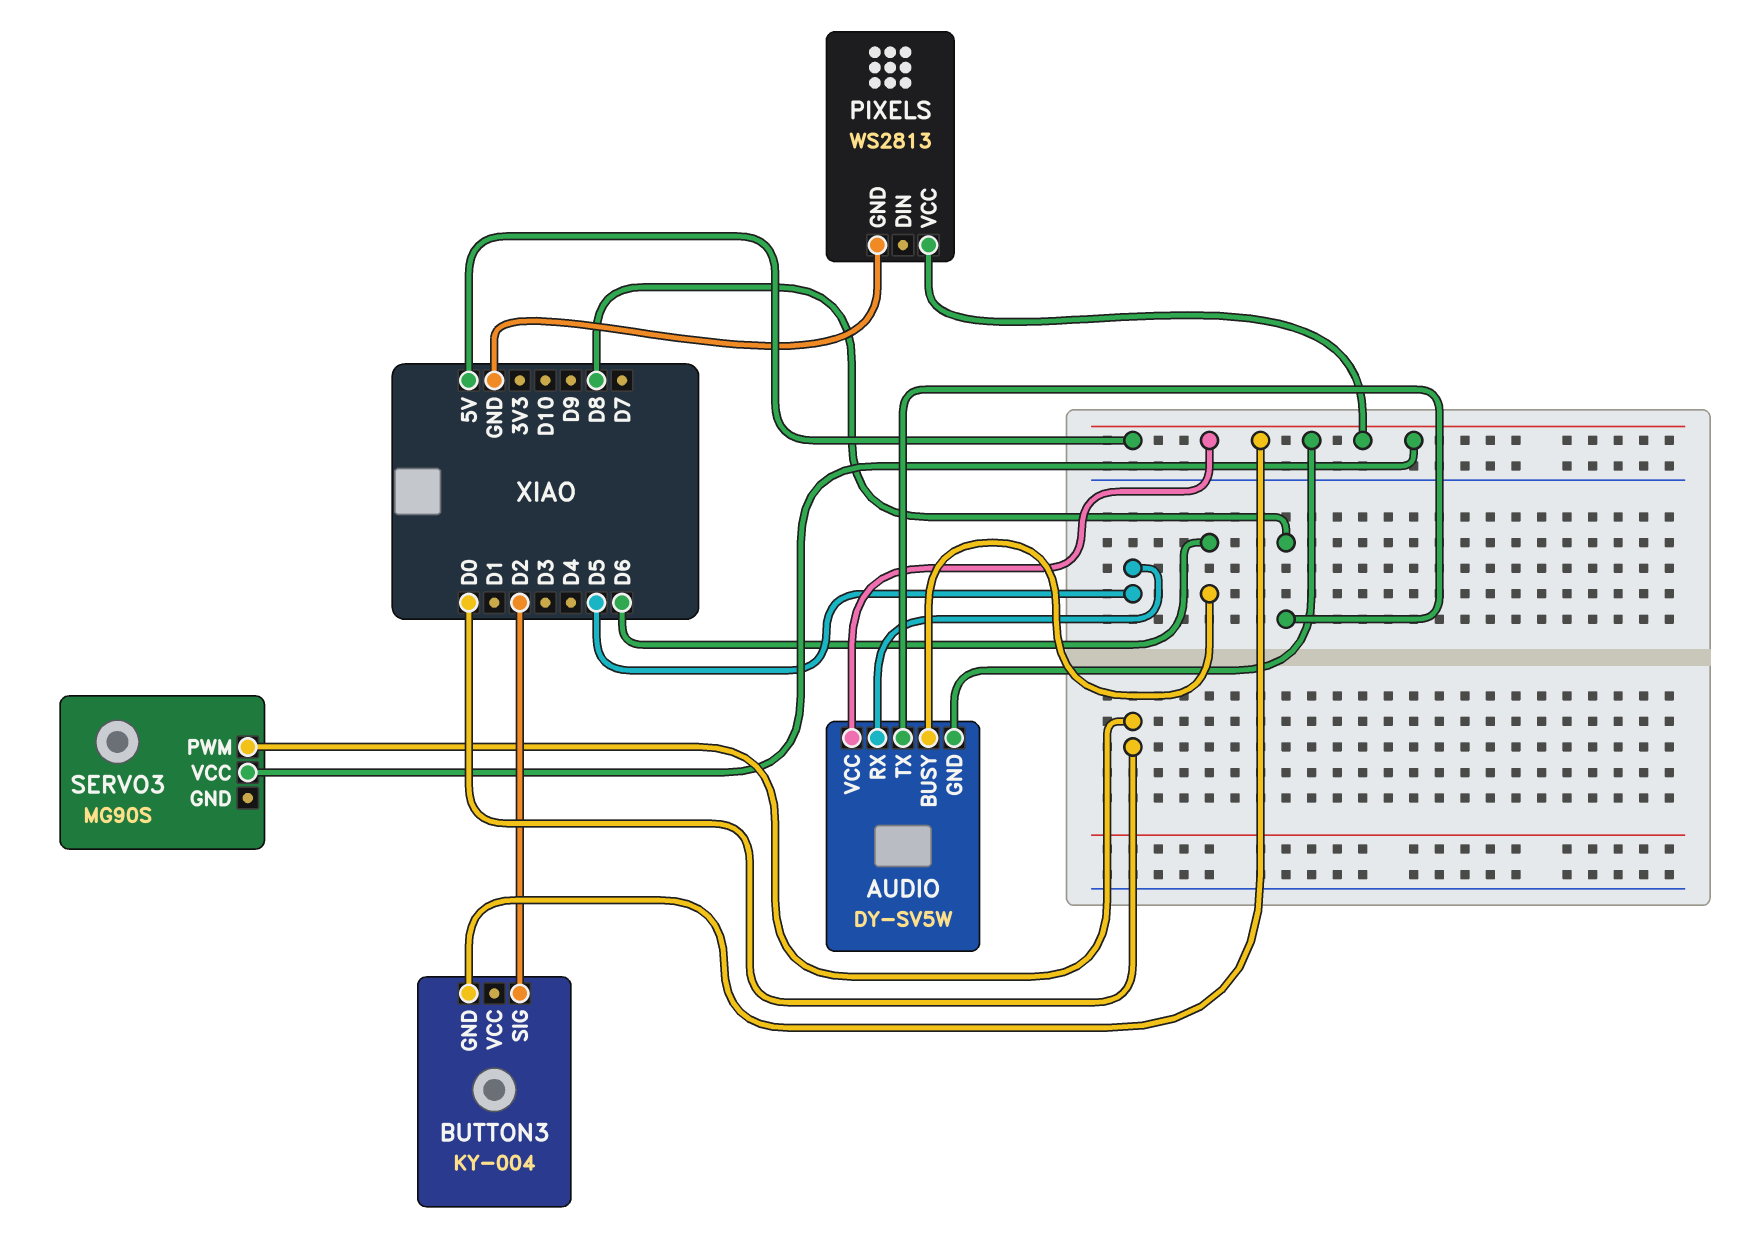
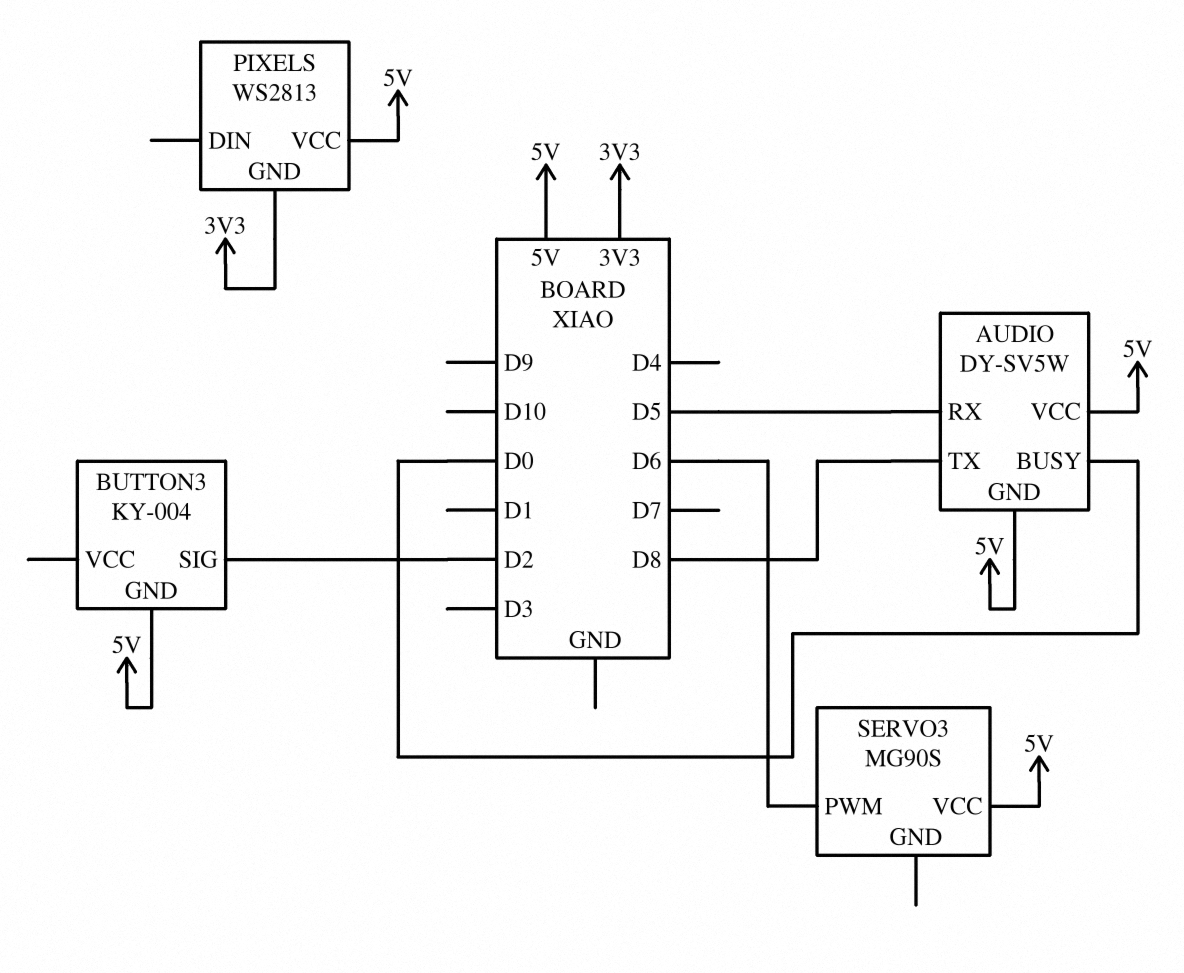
AUDIO pin BUSY: D6 -> D0
PIXELS pin GND: GND -> 3V3
SERVO3 pin PWM: D0 -> D6

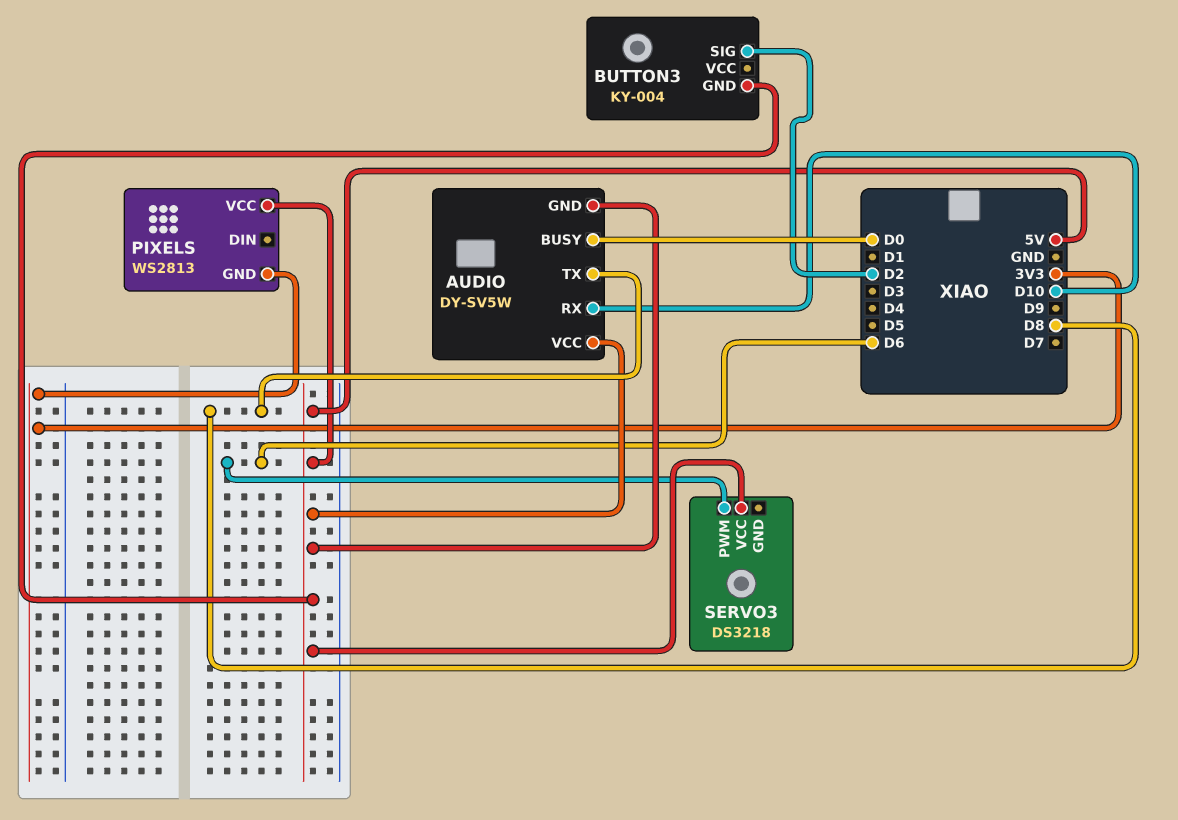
AUDIO pin RX: D5 -> D10
SERVO3: MG90S -> DS3218

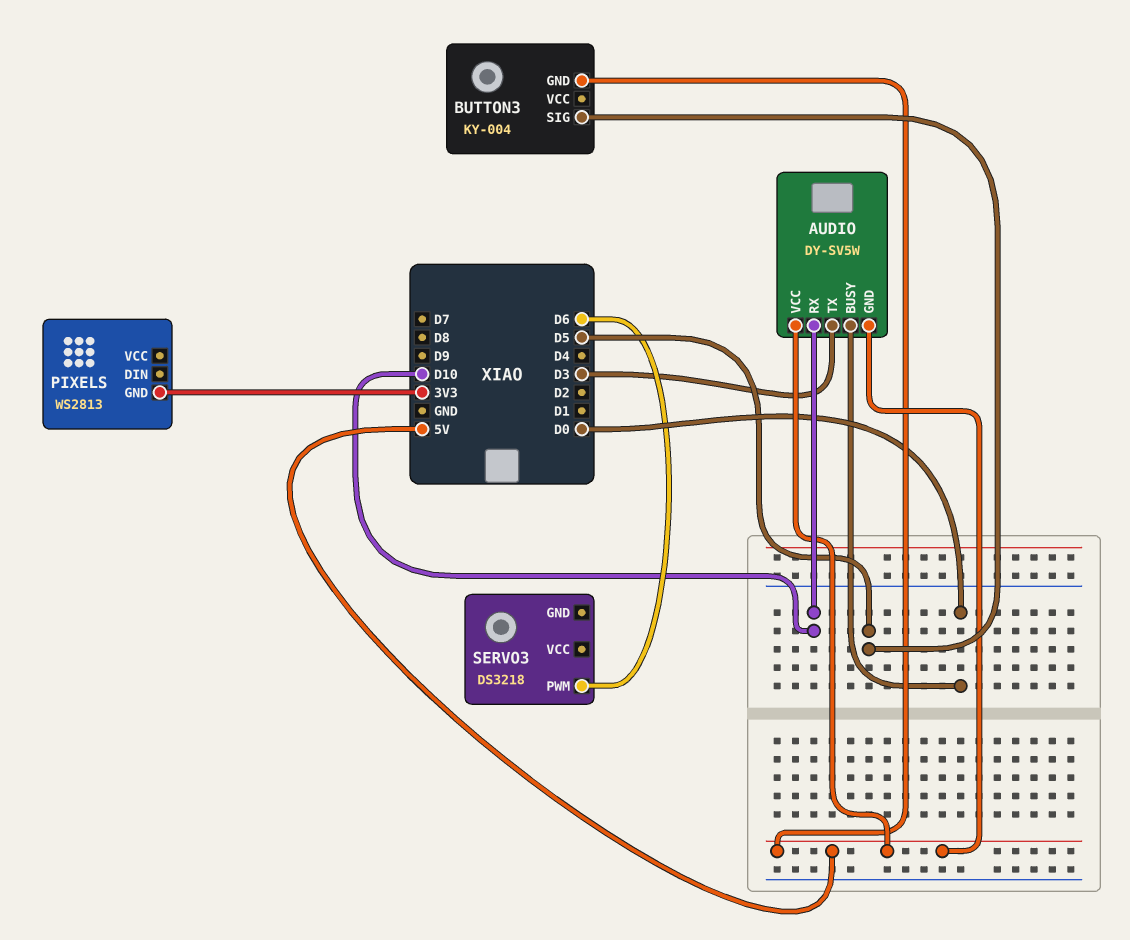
AUDIO pin TX: D8 -> D3
BUTTON3 pin SIG: D2 -> D5
PIXELS pin VCC: 5V -> none
SERVO3 pin VCC: 5V -> none

